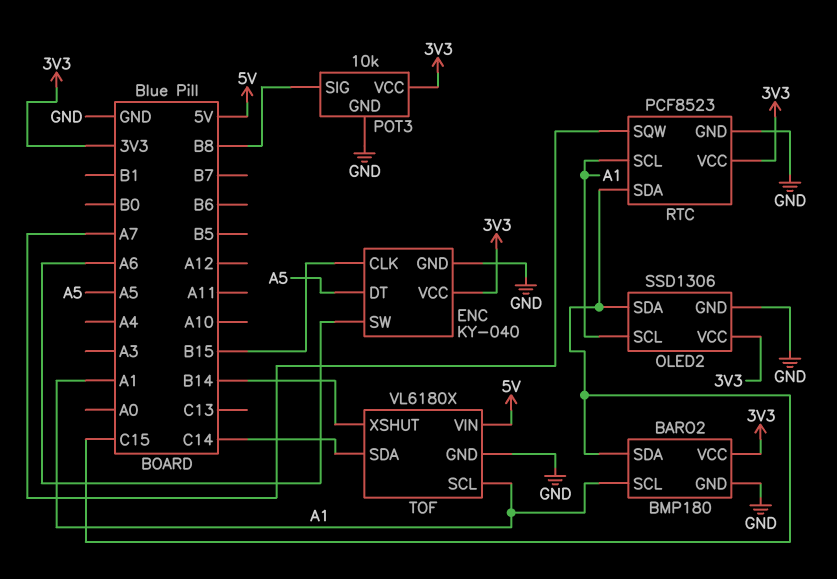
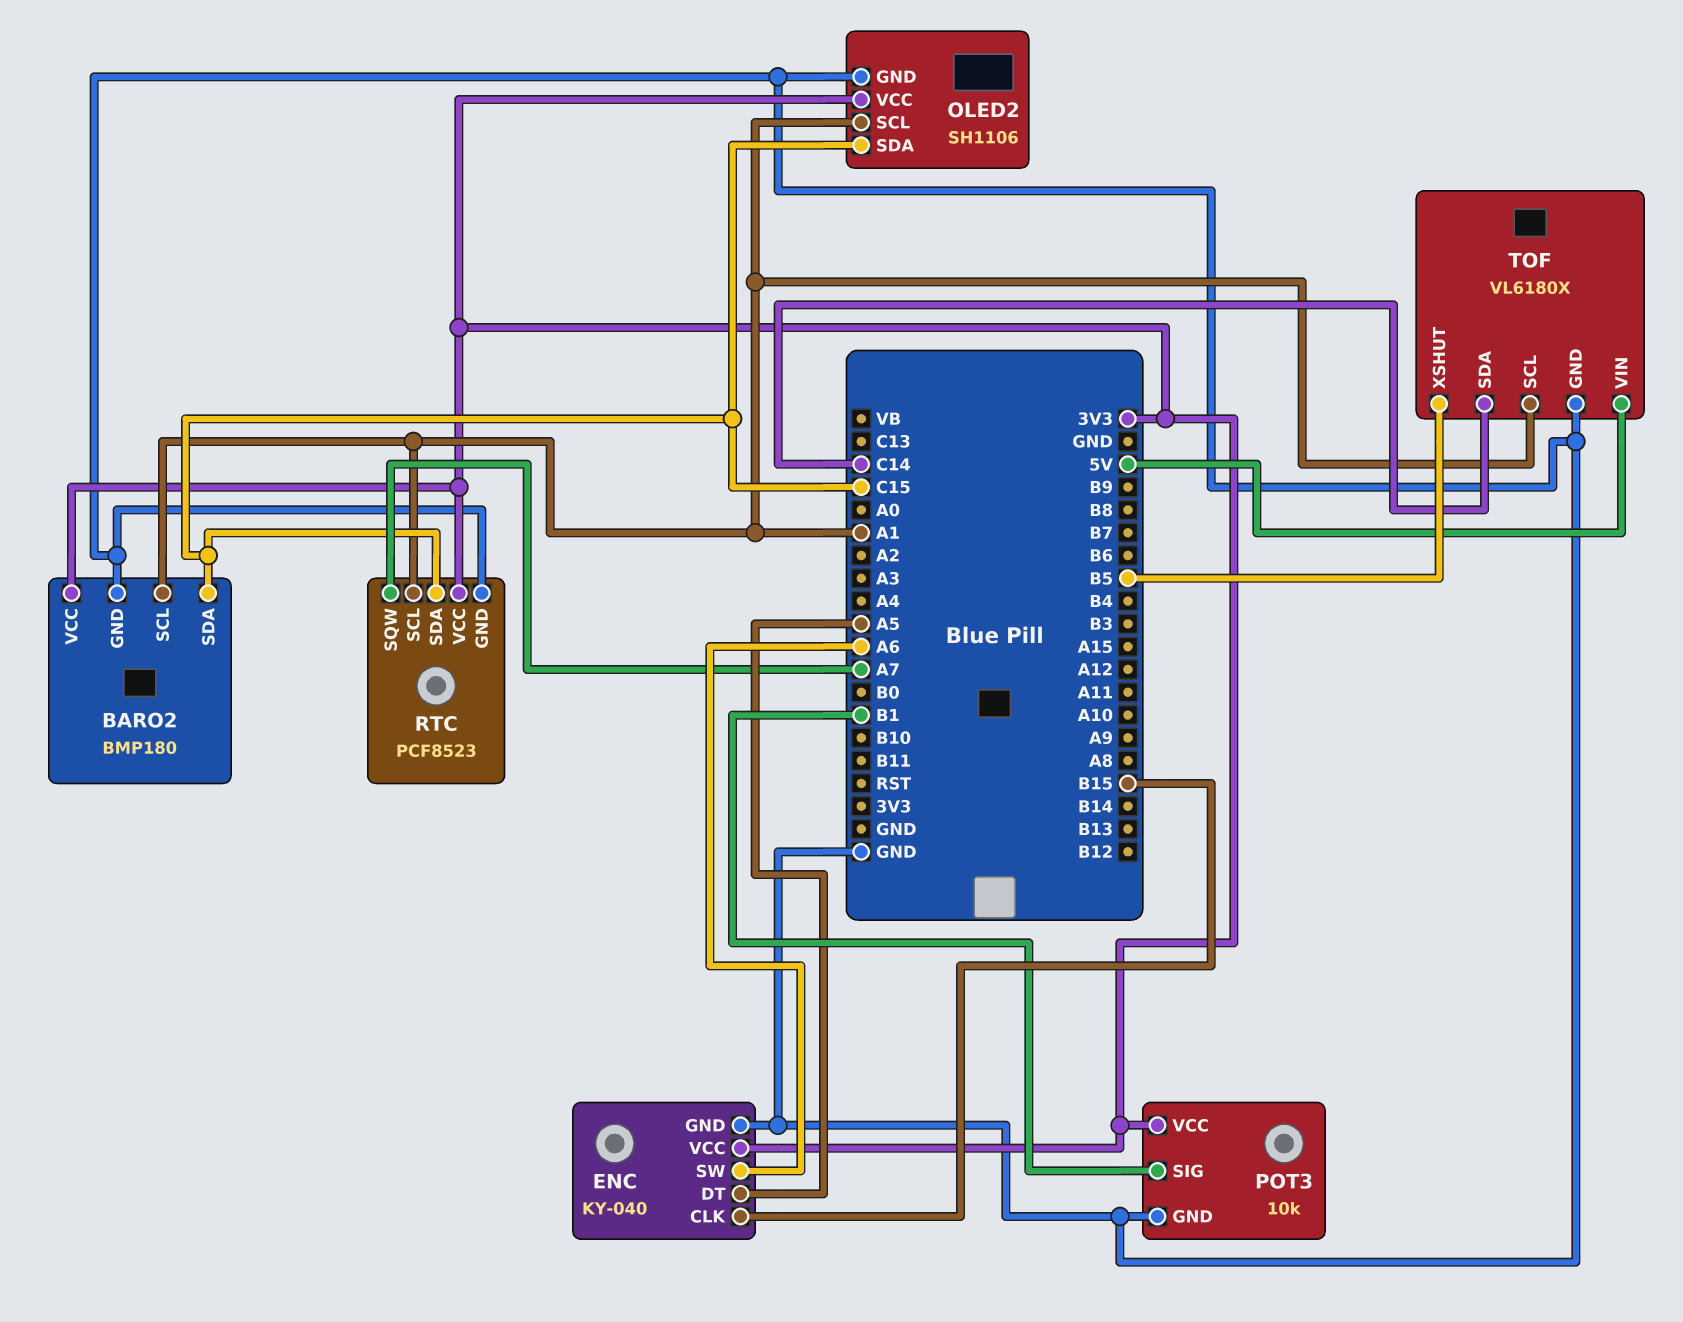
OLED2: SSD1306 -> SH1106
POT3 pin SIG: B8 -> B1
TOF pin XSHUT: B14 -> B5

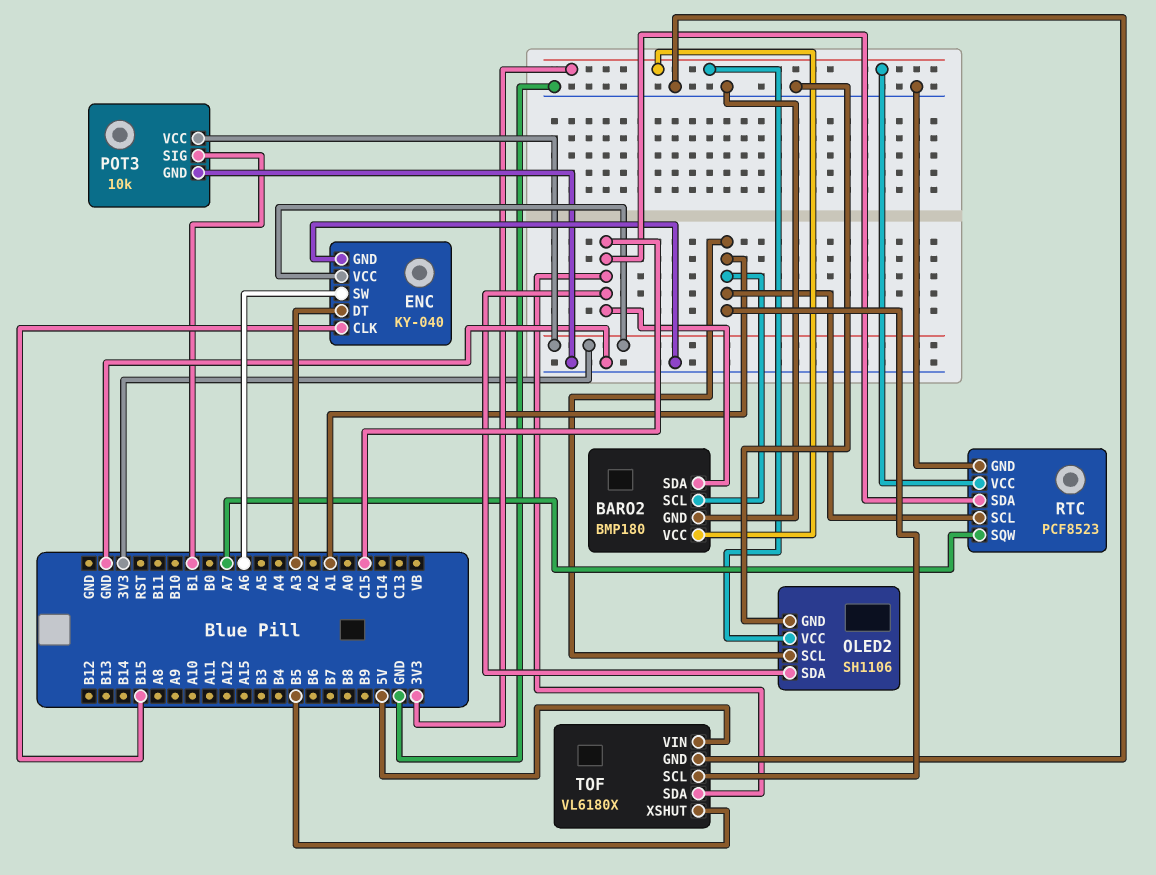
ENC pin DT: A5 -> A3
TOF pin SDA: C14 -> C15

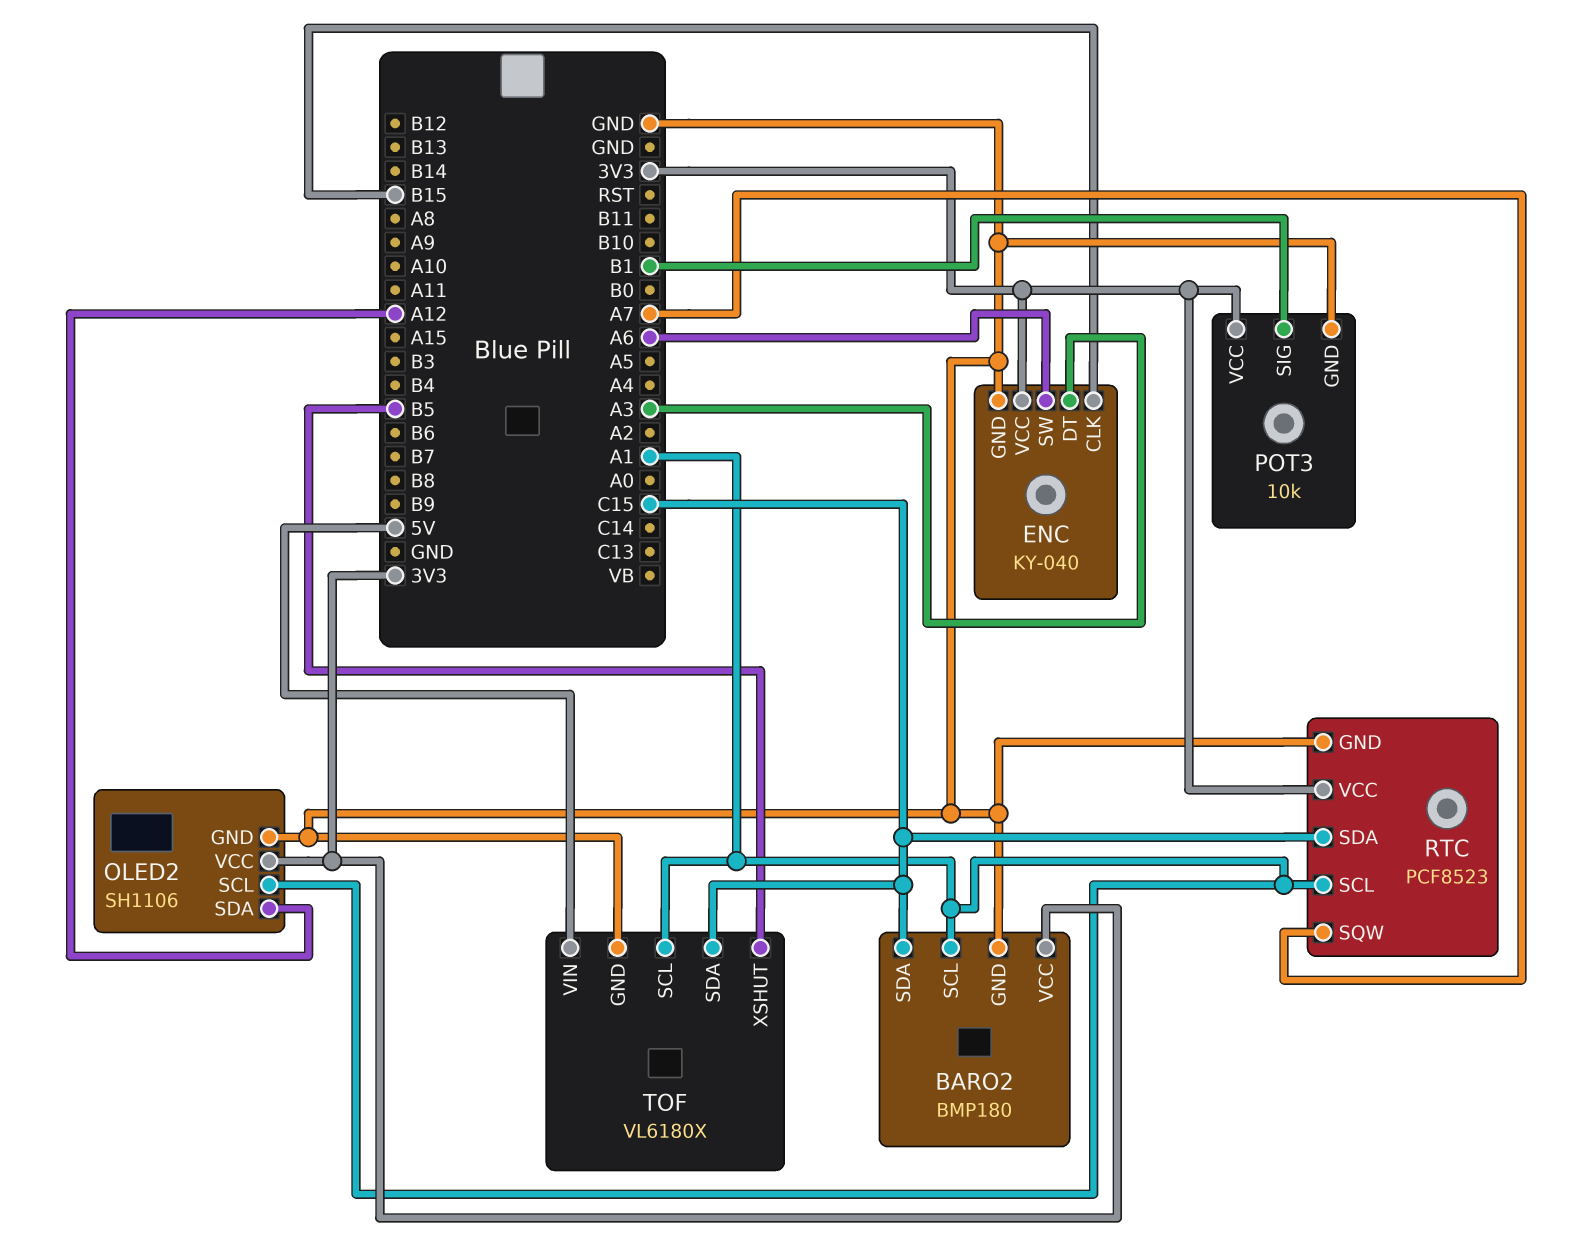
OLED2 pin SDA: C15 -> A12

